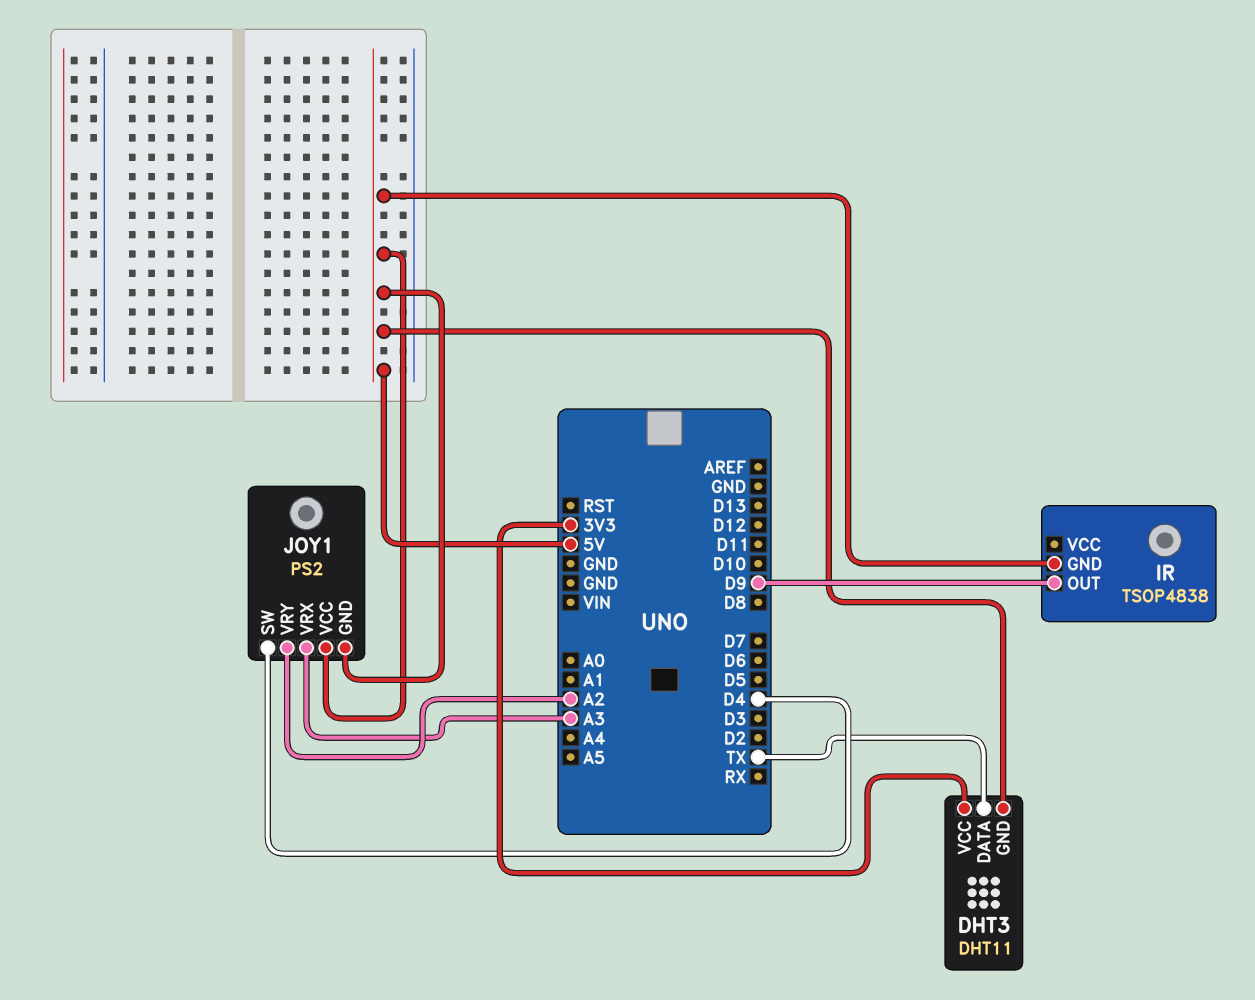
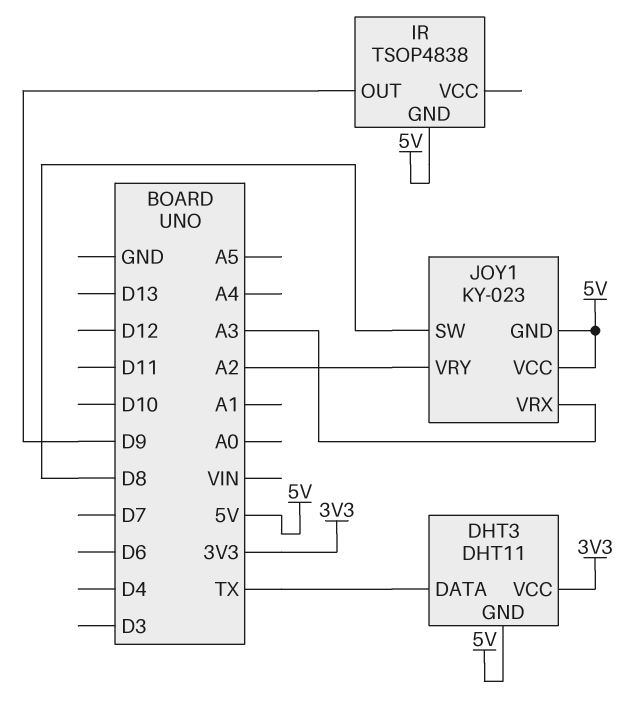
JOY1: PS2 -> KY-023
JOY1 pin SW: D4 -> D8

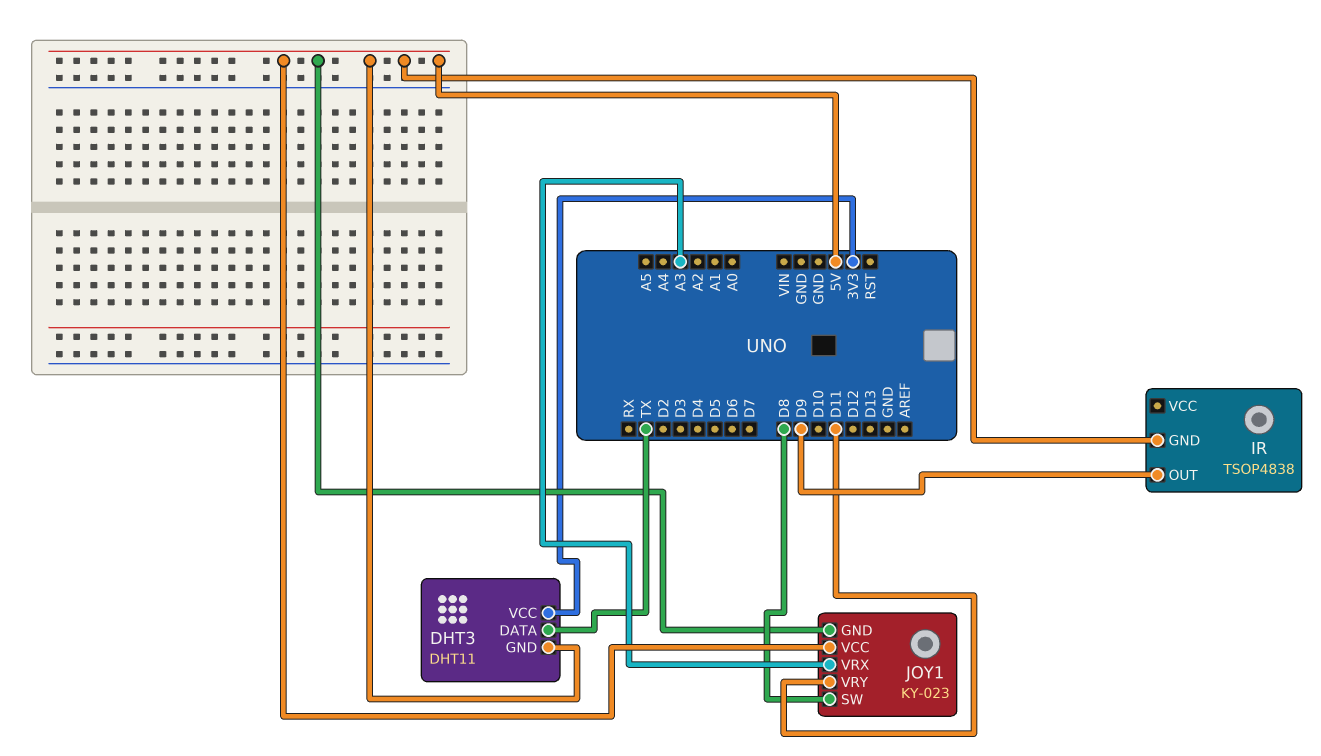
JOY1 pin VRY: A2 -> D11

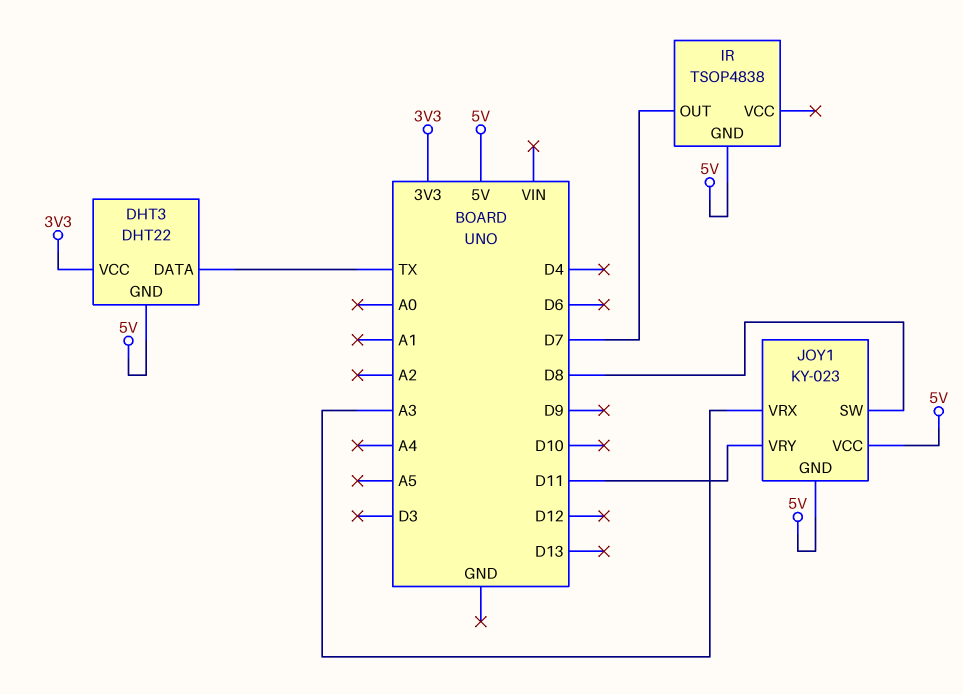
DHT3: DHT11 -> DHT22
IR pin OUT: D9 -> D7

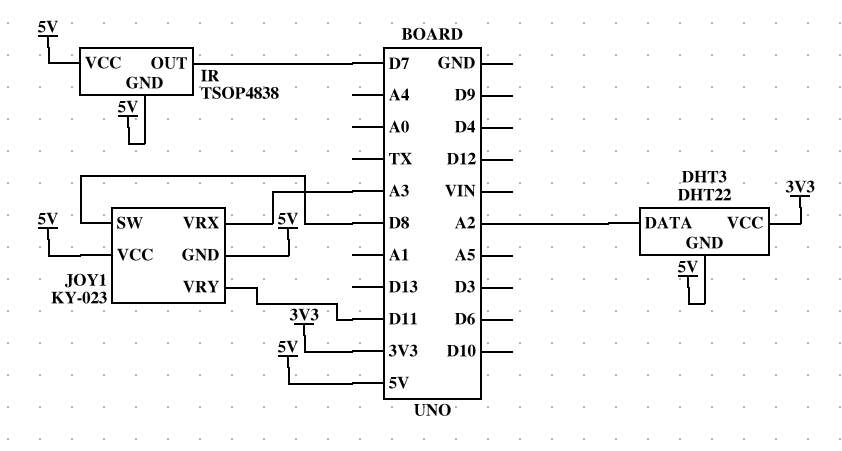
DHT3 pin DATA: TX -> A2
IR pin VCC: none -> 5V

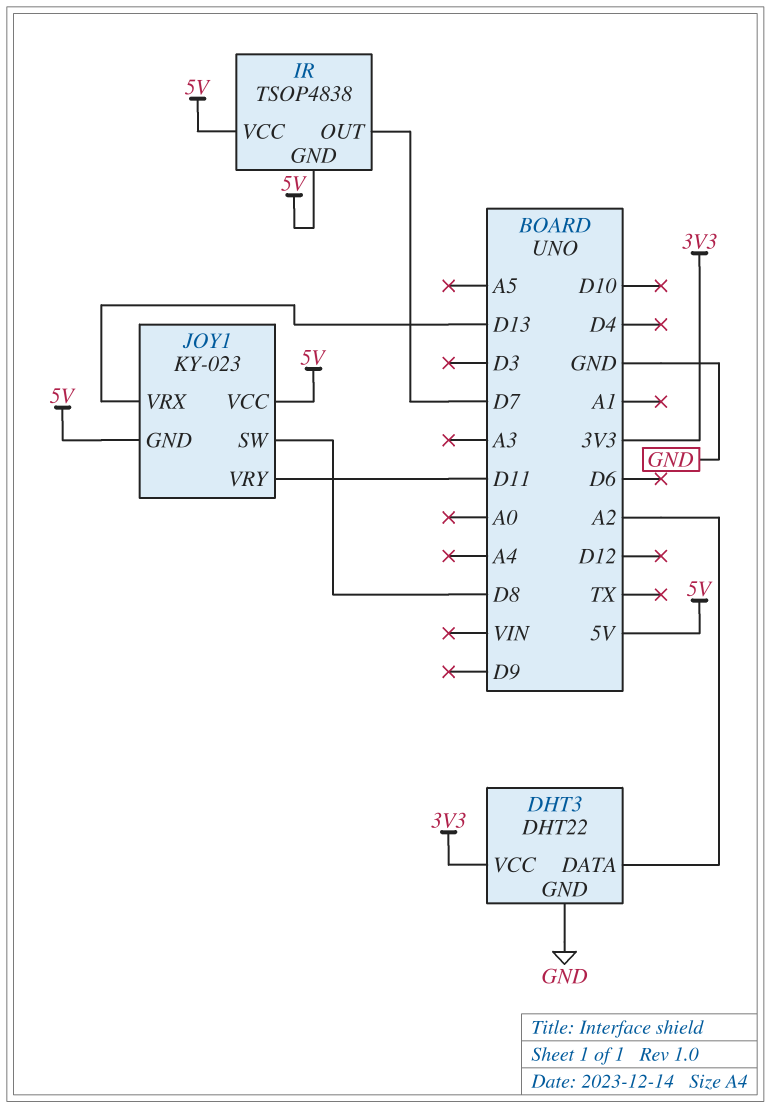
DHT3 pin GND: 5V -> GND
JOY1 pin VRX: A3 -> D13

